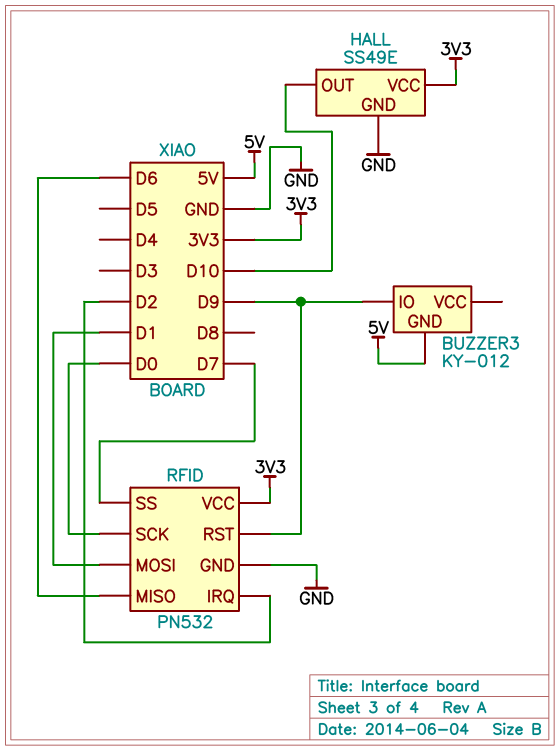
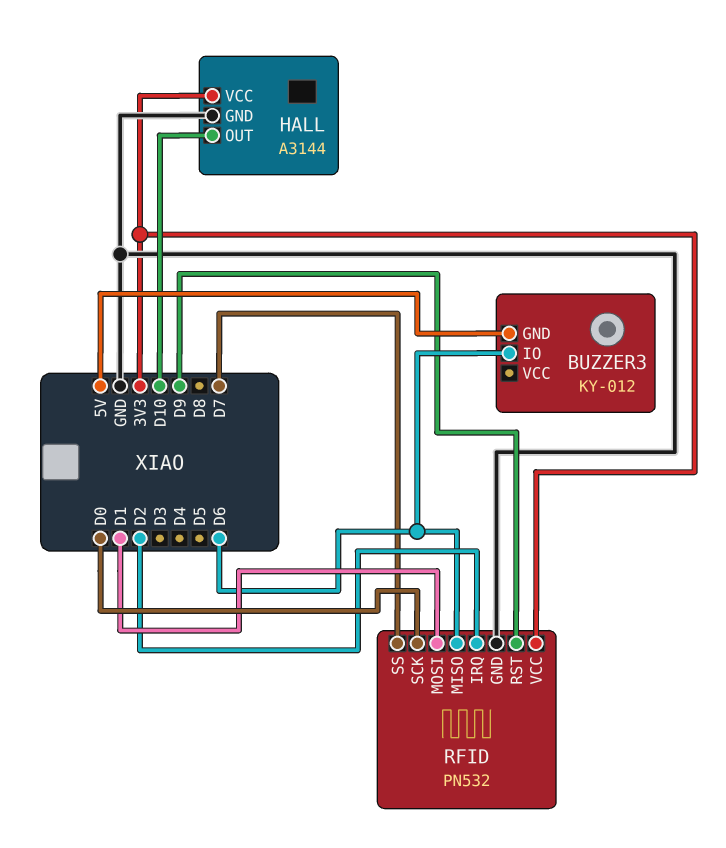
BUZZER3 pin IO: D9 -> D6
HALL: SS49E -> A3144

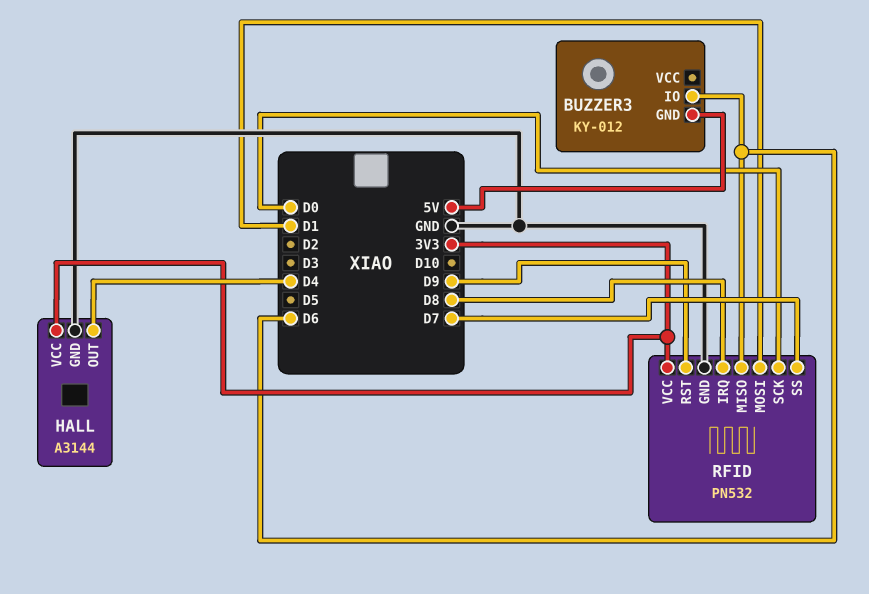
HALL pin OUT: D10 -> D4
RFID pin IRQ: D2 -> D8

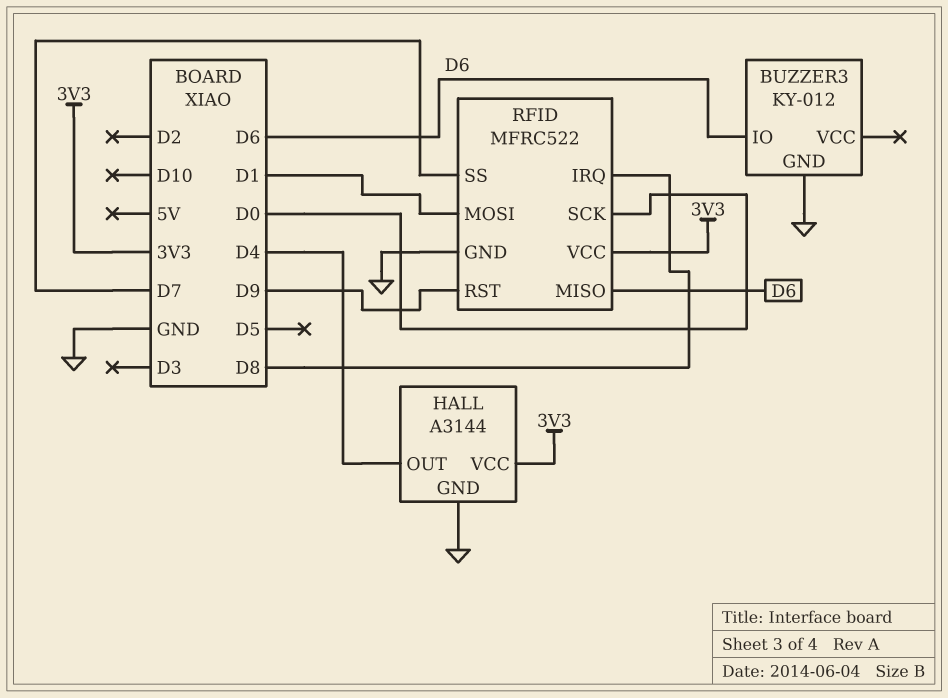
BUZZER3 pin GND: 5V -> GND
RFID: PN532 -> MFRC522

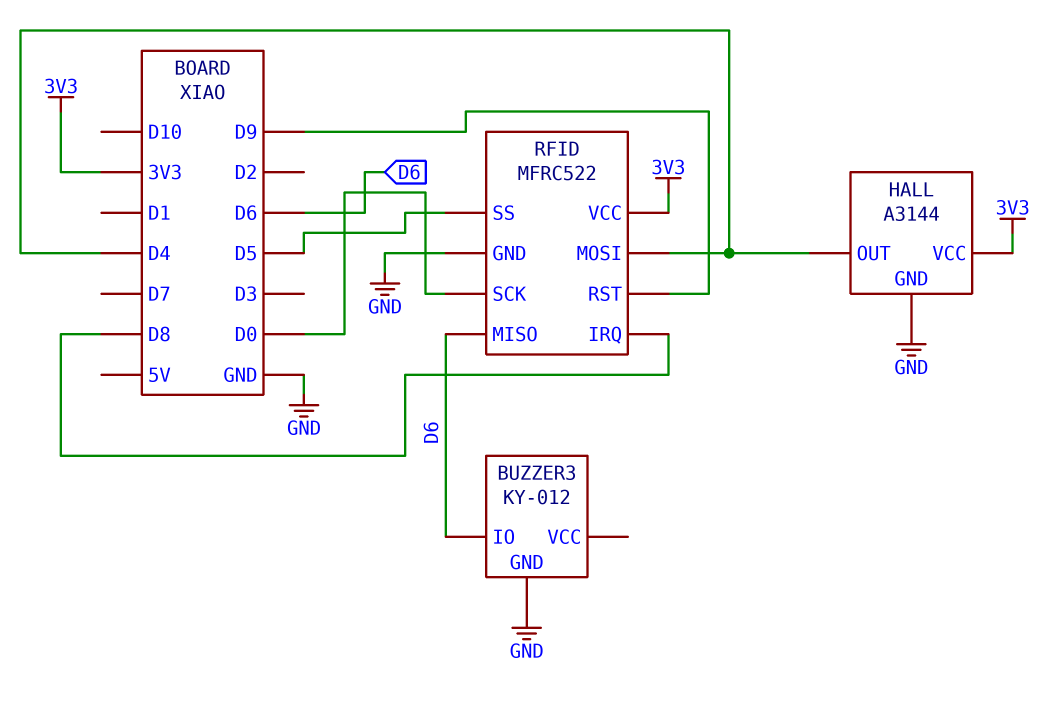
RFID pin MOSI: D1 -> D4
RFID pin SS: D7 -> D5

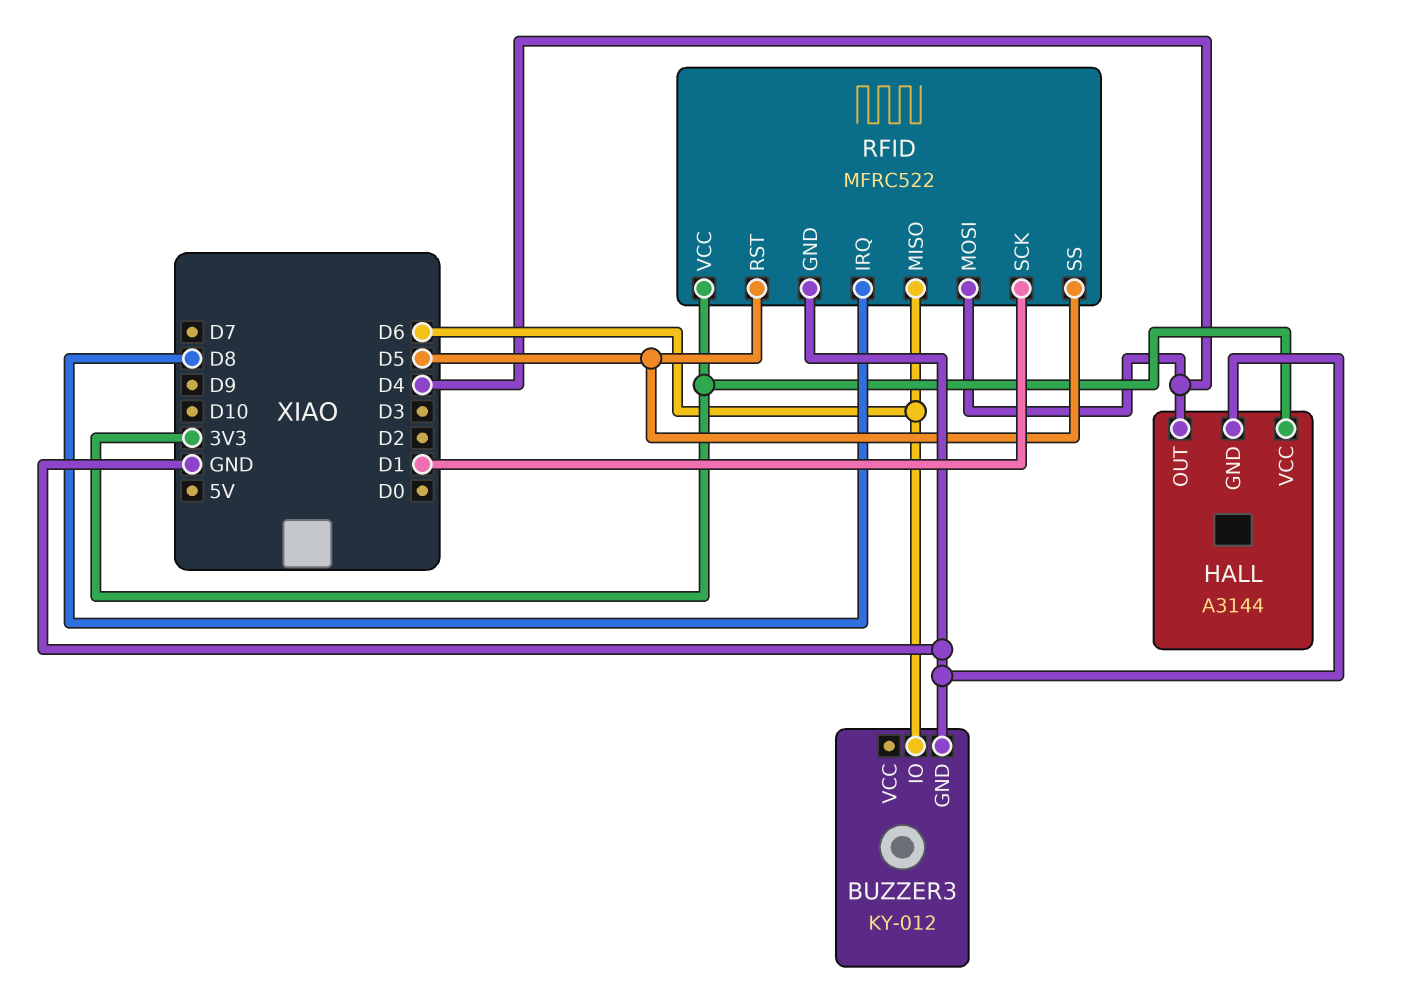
RFID pin RST: D9 -> D5
RFID pin SCK: D0 -> D1

